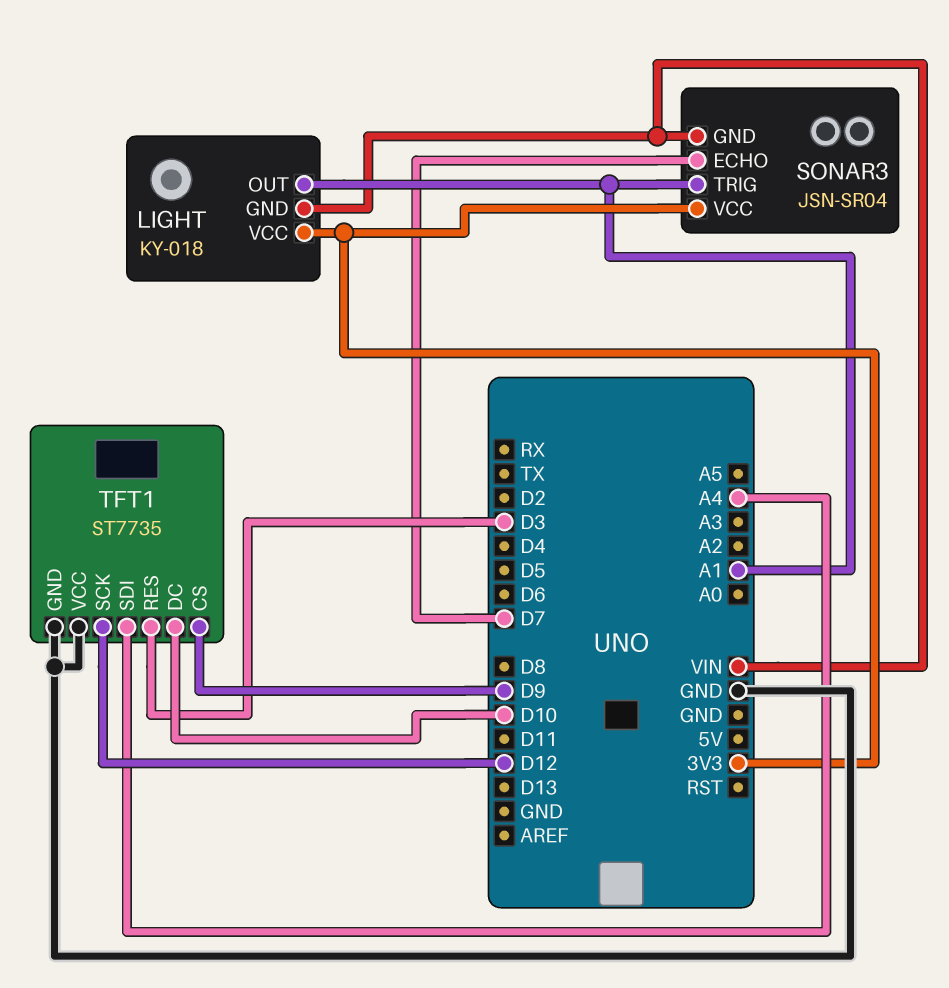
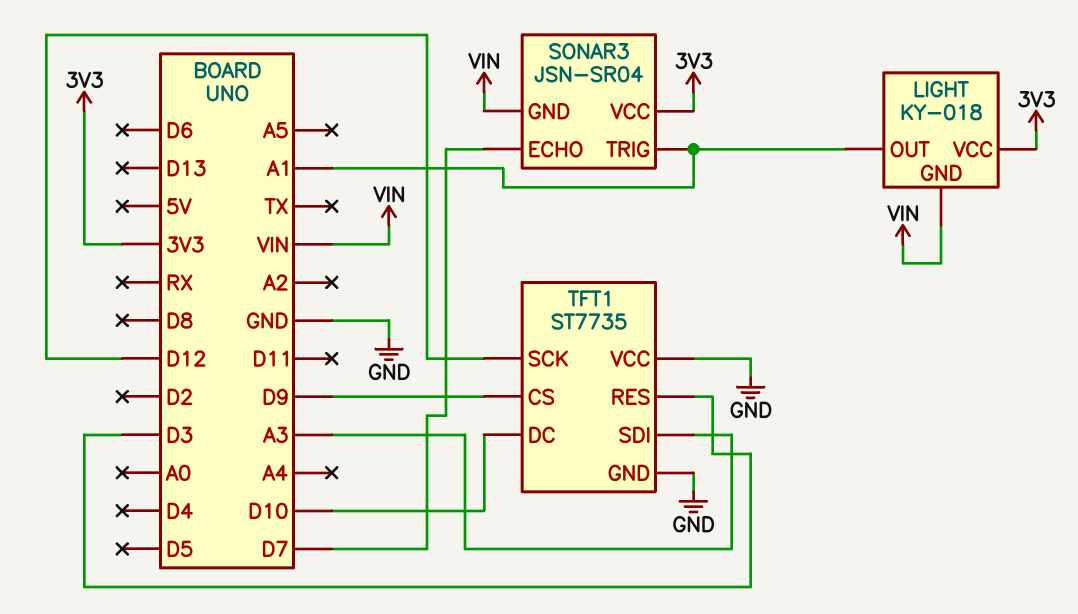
TFT1 pin SDI: A4 -> A3

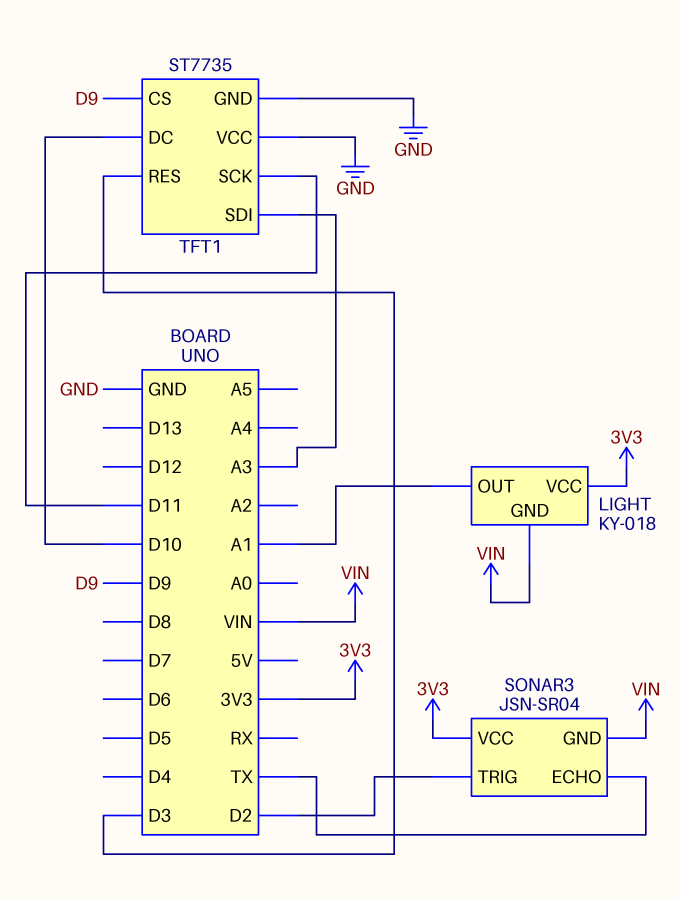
SONAR3 pin ECHO: D7 -> TX
SONAR3 pin TRIG: A1 -> D2
TFT1 pin SCK: D12 -> D11

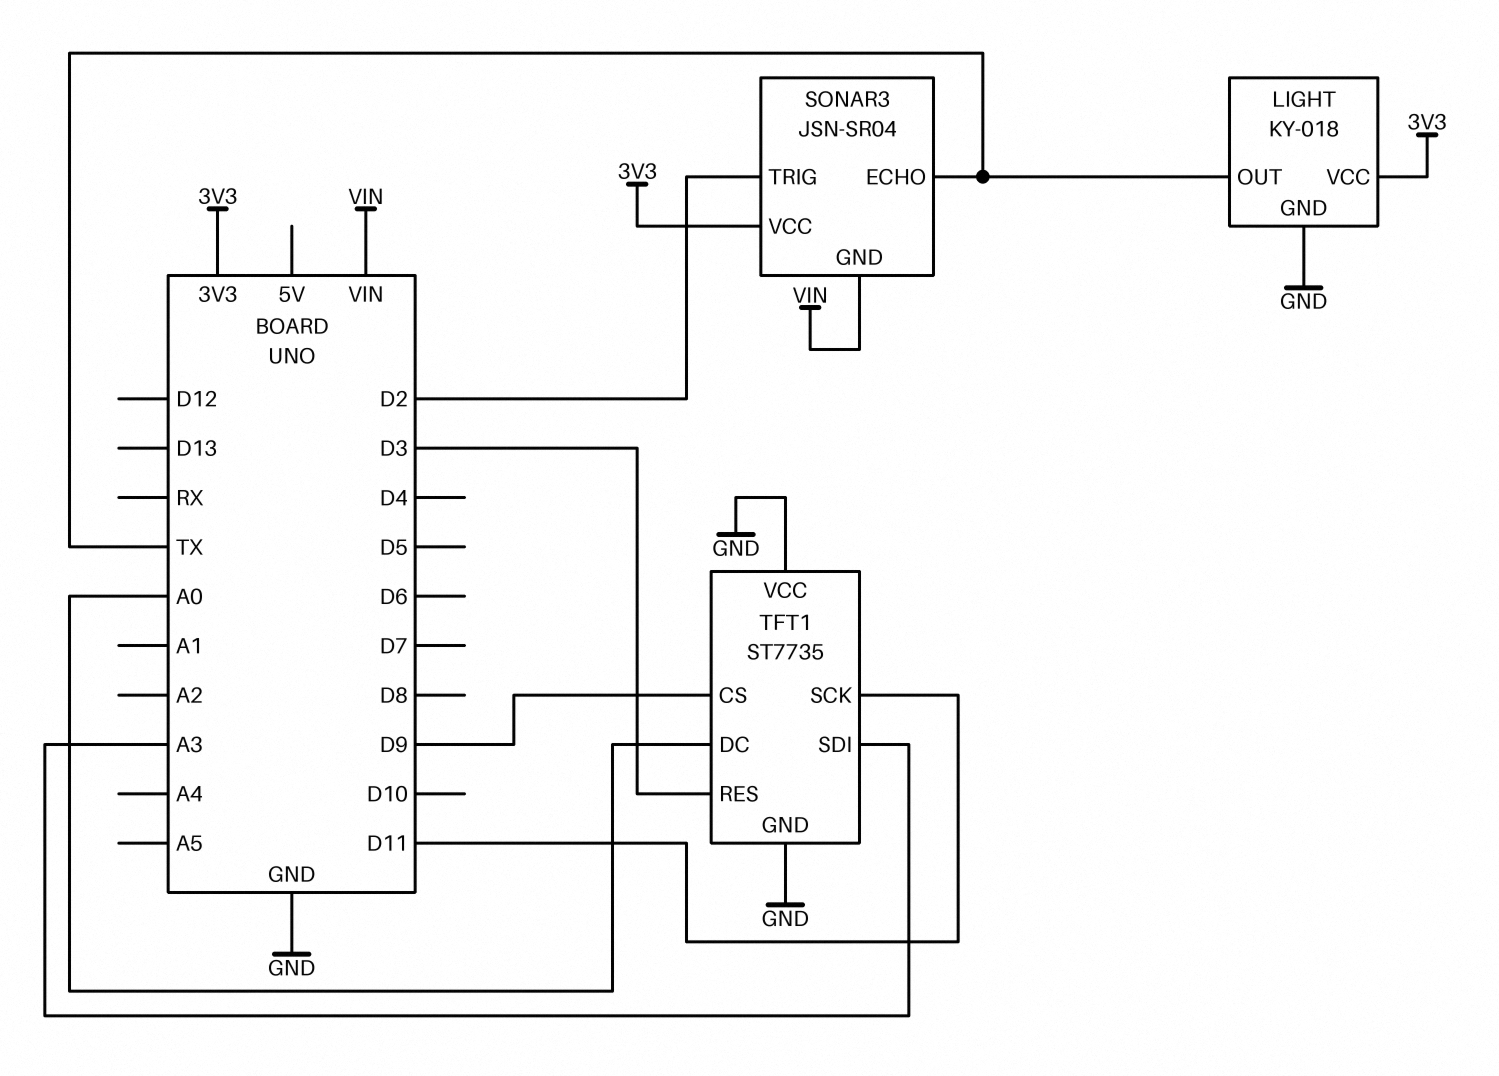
LIGHT pin GND: VIN -> GND
LIGHT pin OUT: A1 -> TX
TFT1 pin DC: D10 -> A0

